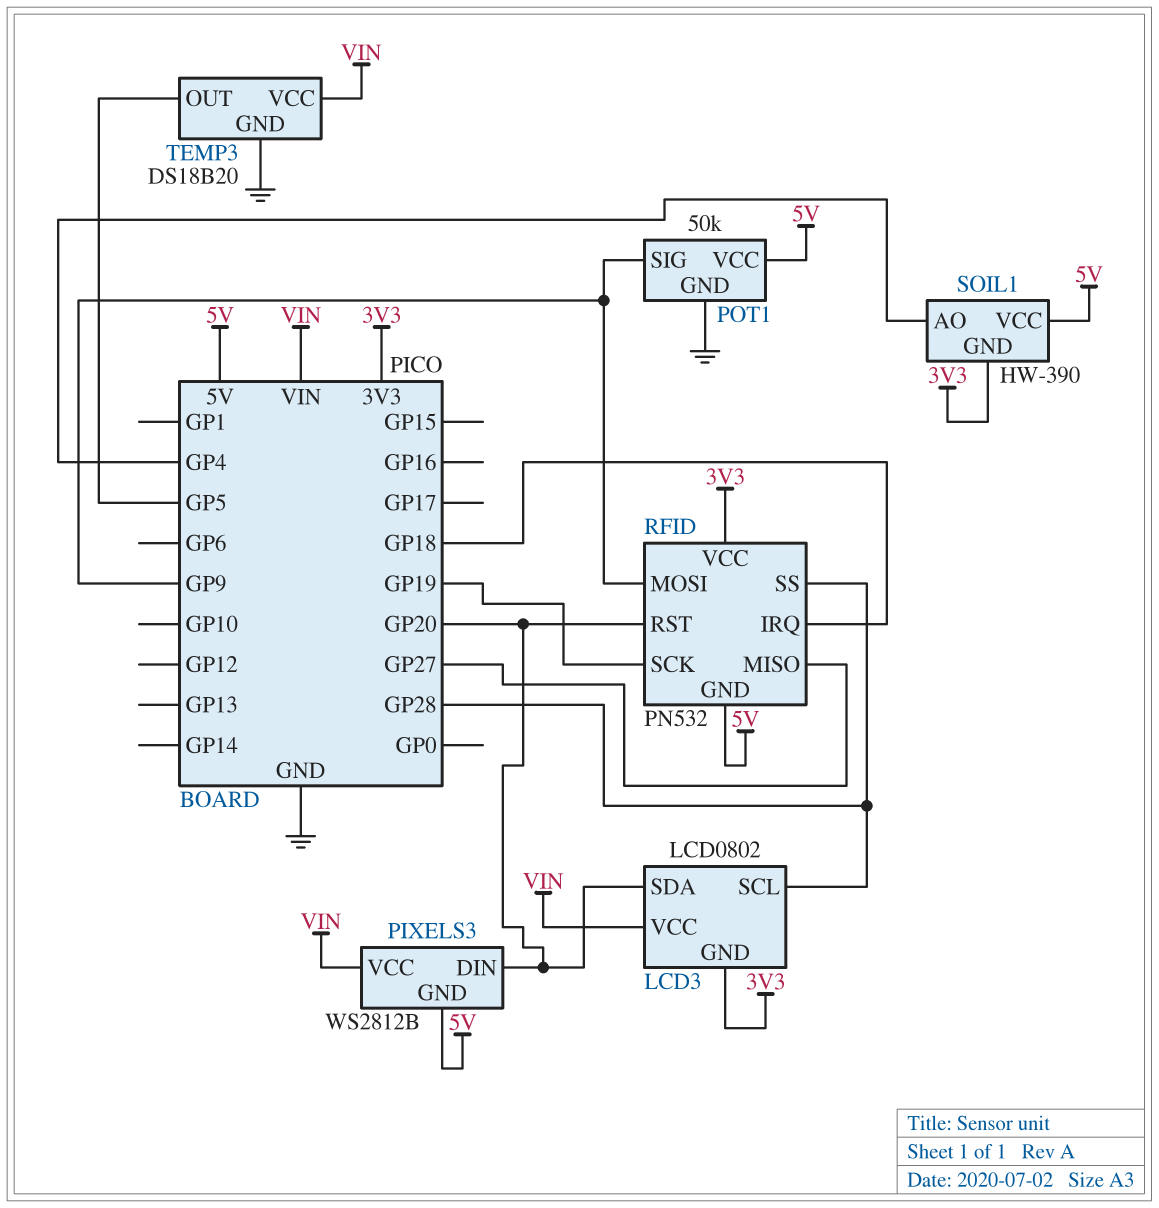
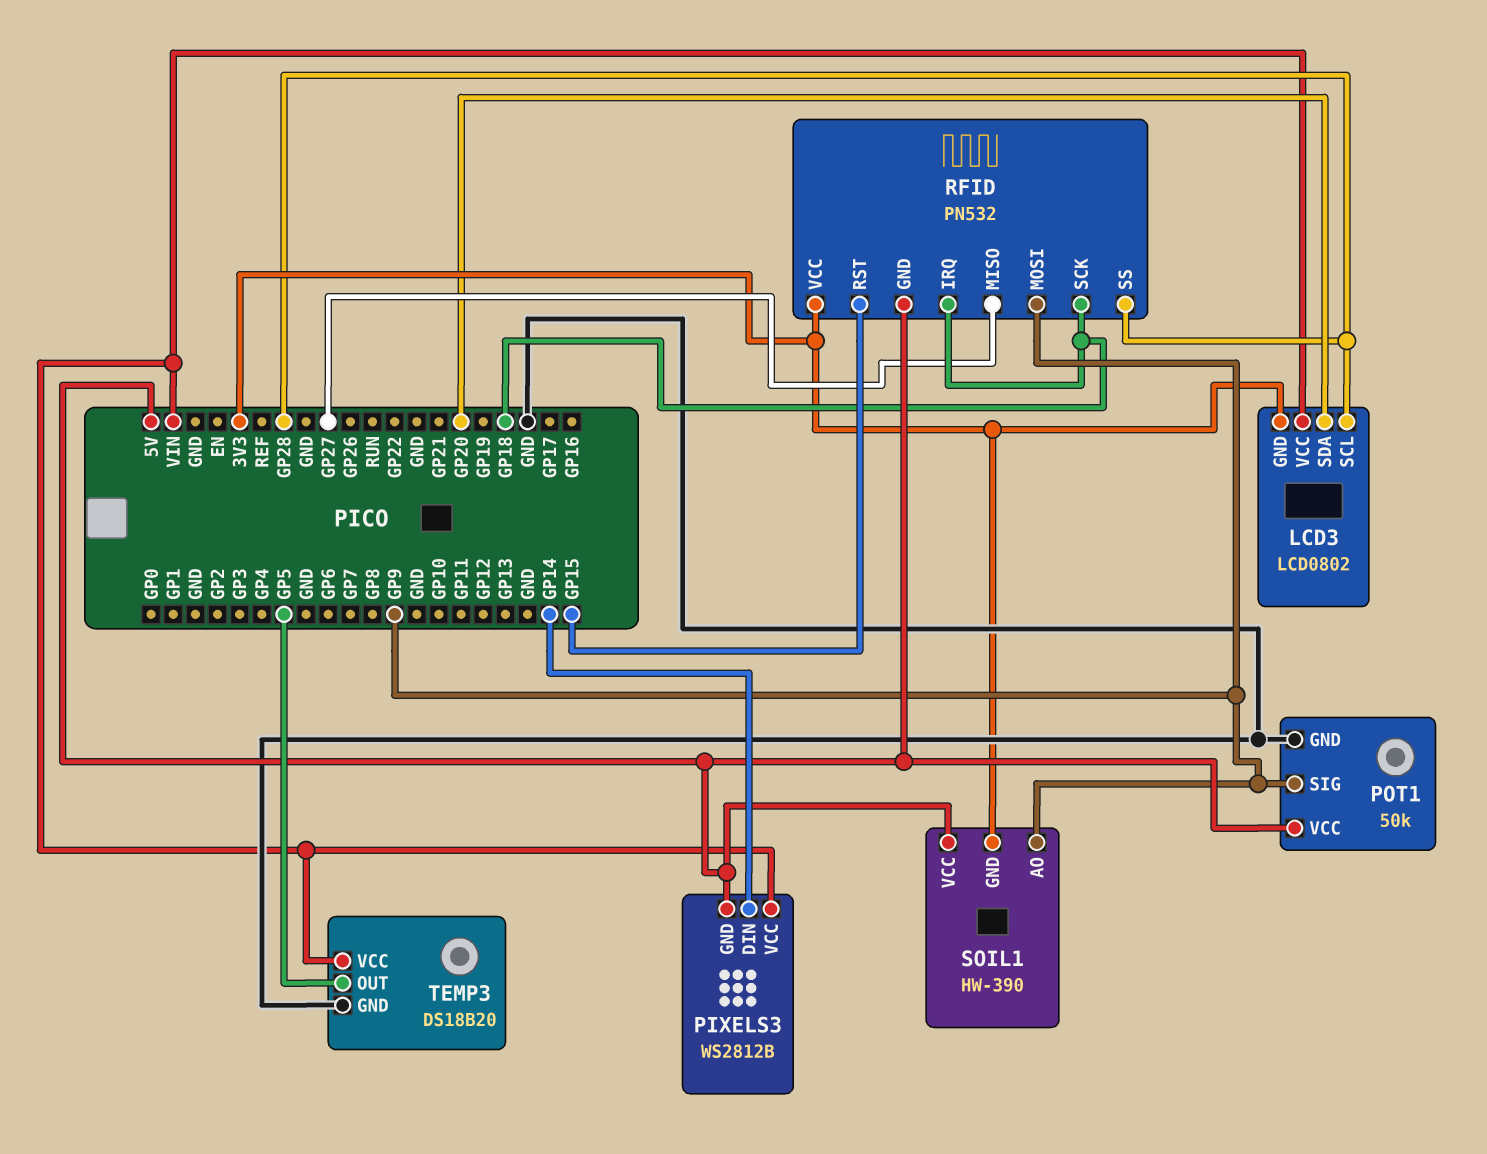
PIXELS3 pin DIN: GP20 -> GP14
RFID pin RST: GP20 -> GP15
RFID pin SCK: GP19 -> GP18
SOIL1 pin AO: GP4 -> GP9

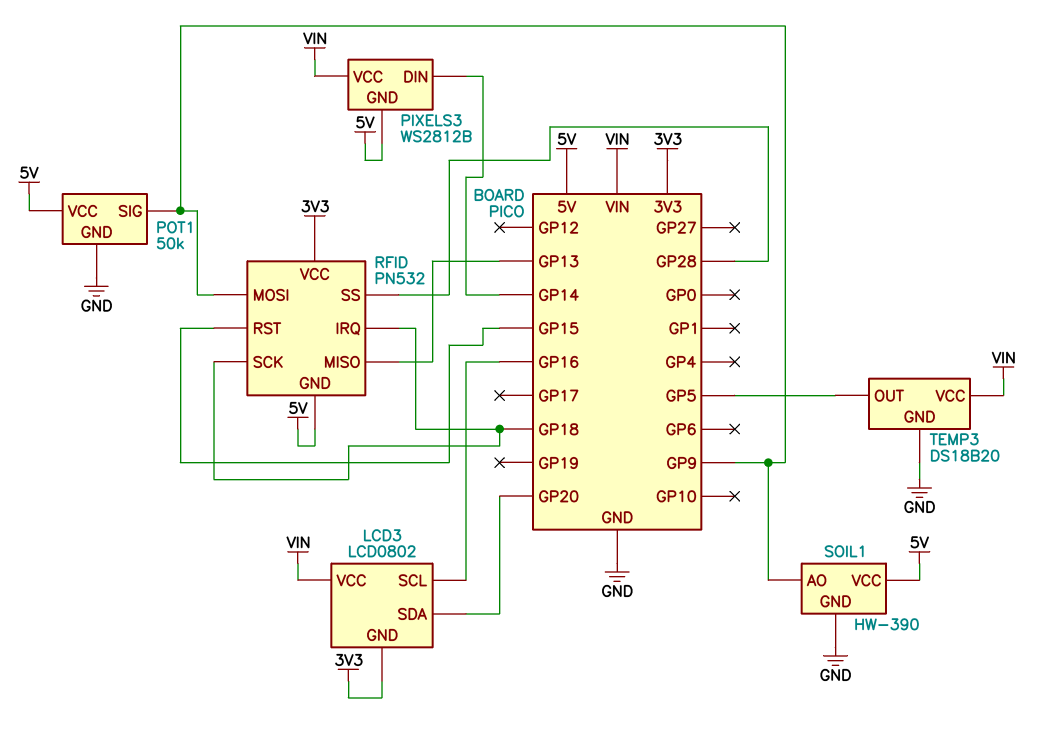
LCD3 pin SCL: GP28 -> GP16
RFID pin MISO: GP27 -> GP13
SOIL1 pin GND: 3V3 -> GND

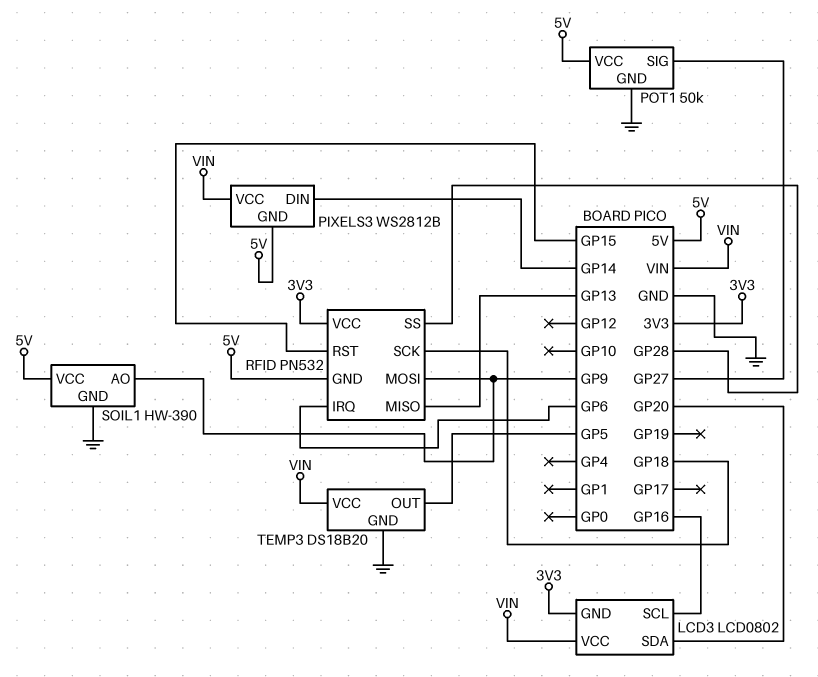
POT1 pin SIG: GP9 -> GP27
RFID pin IRQ: GP18 -> GP6

